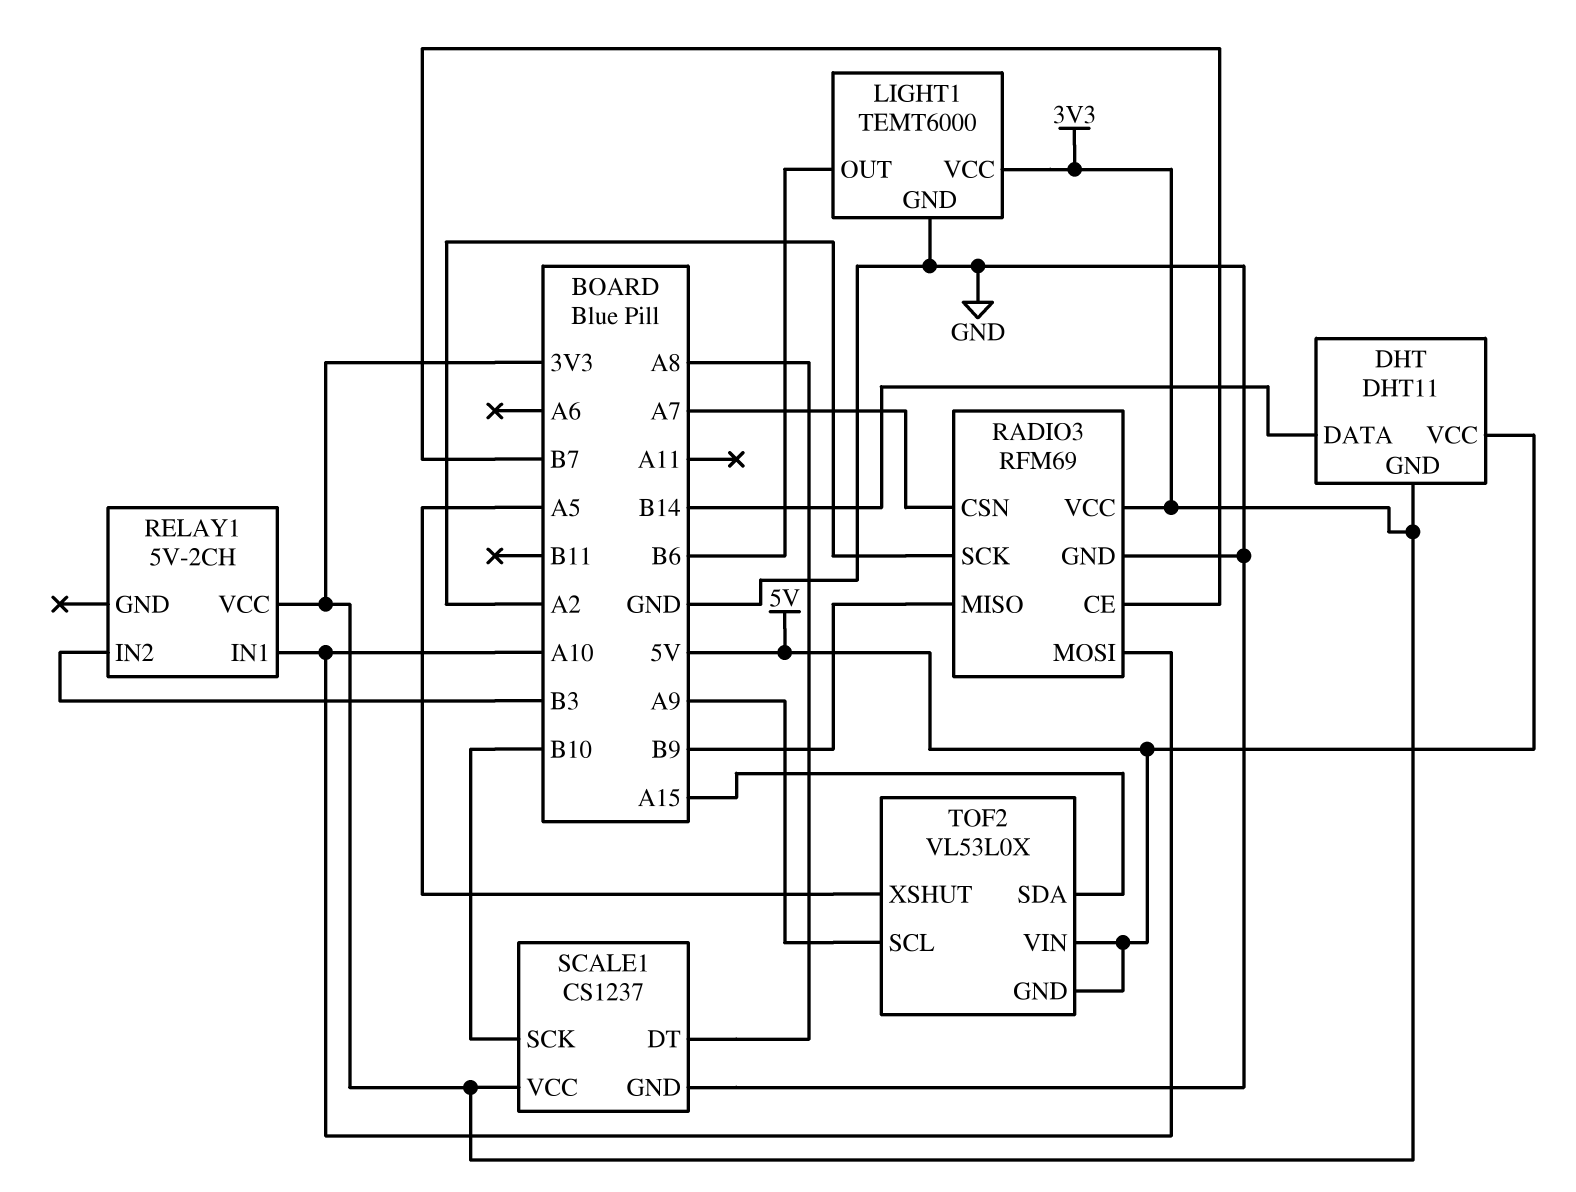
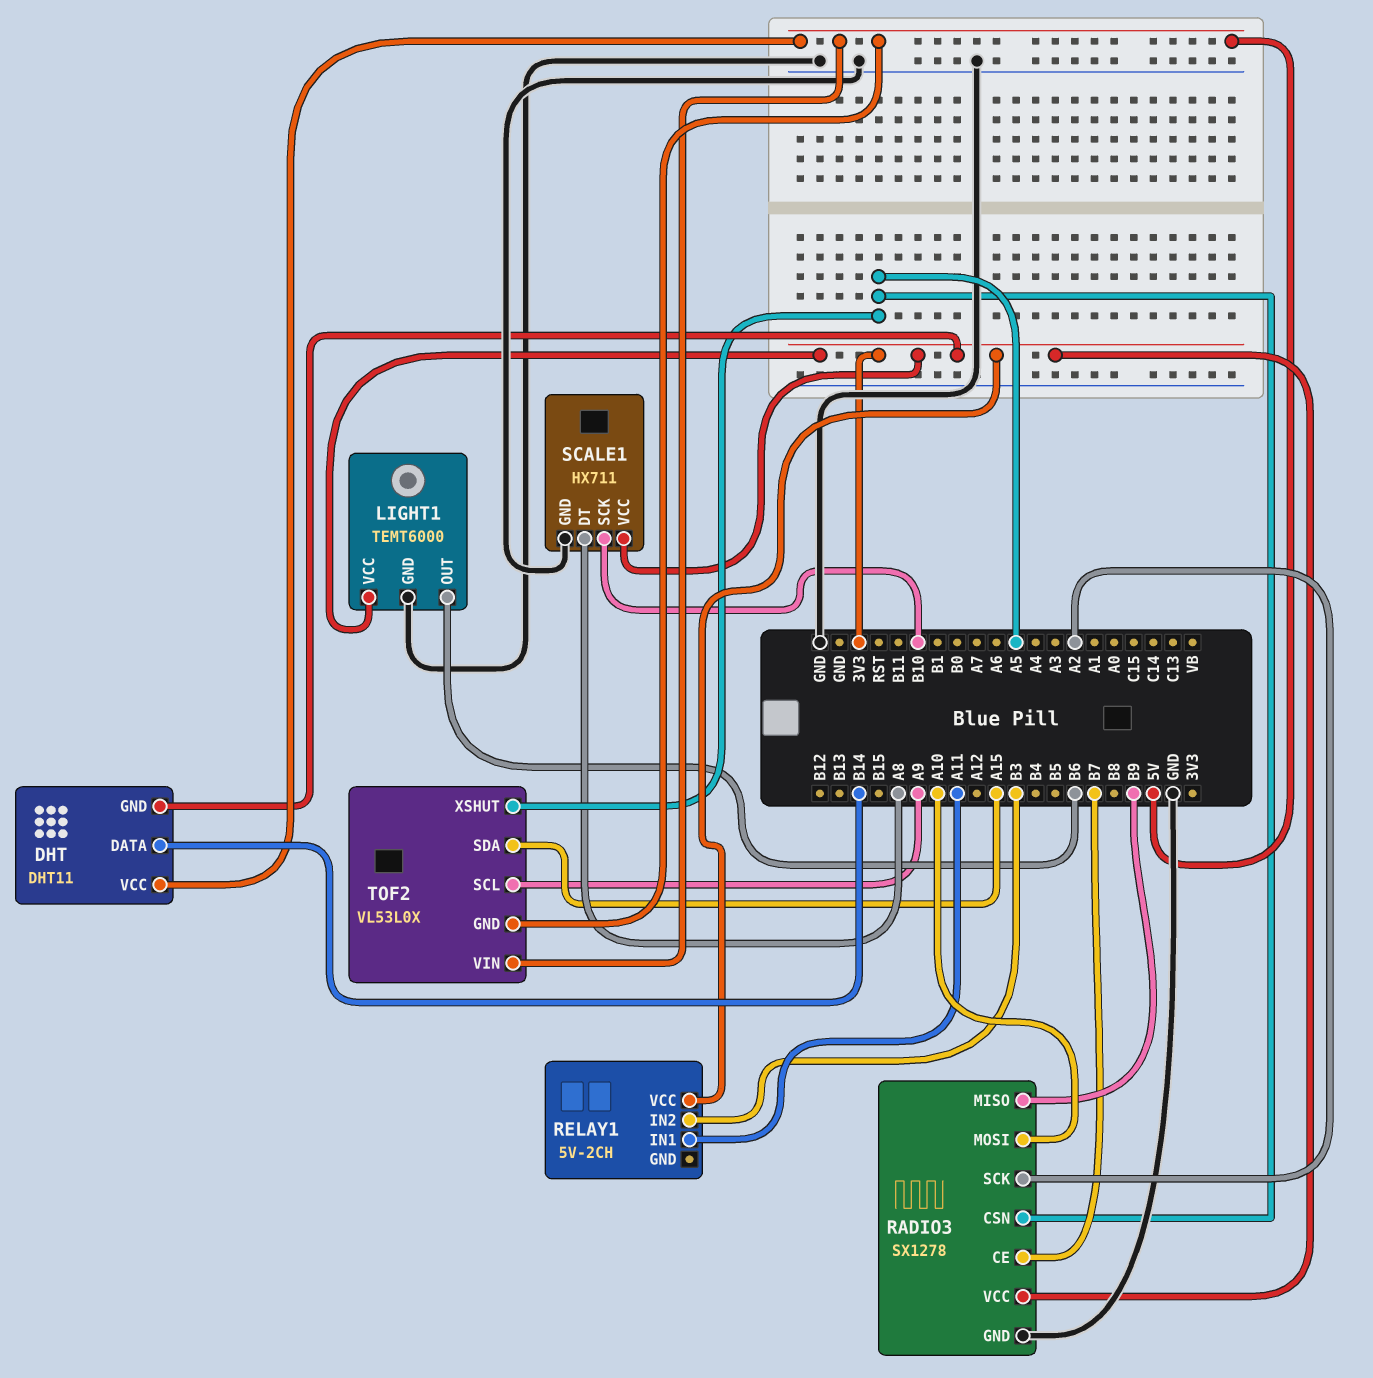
RADIO3: RFM69 -> SX1278
RADIO3 pin CSN: A7 -> A5
RELAY1 pin IN1: A10 -> A11
SCALE1: CS1237 -> HX711

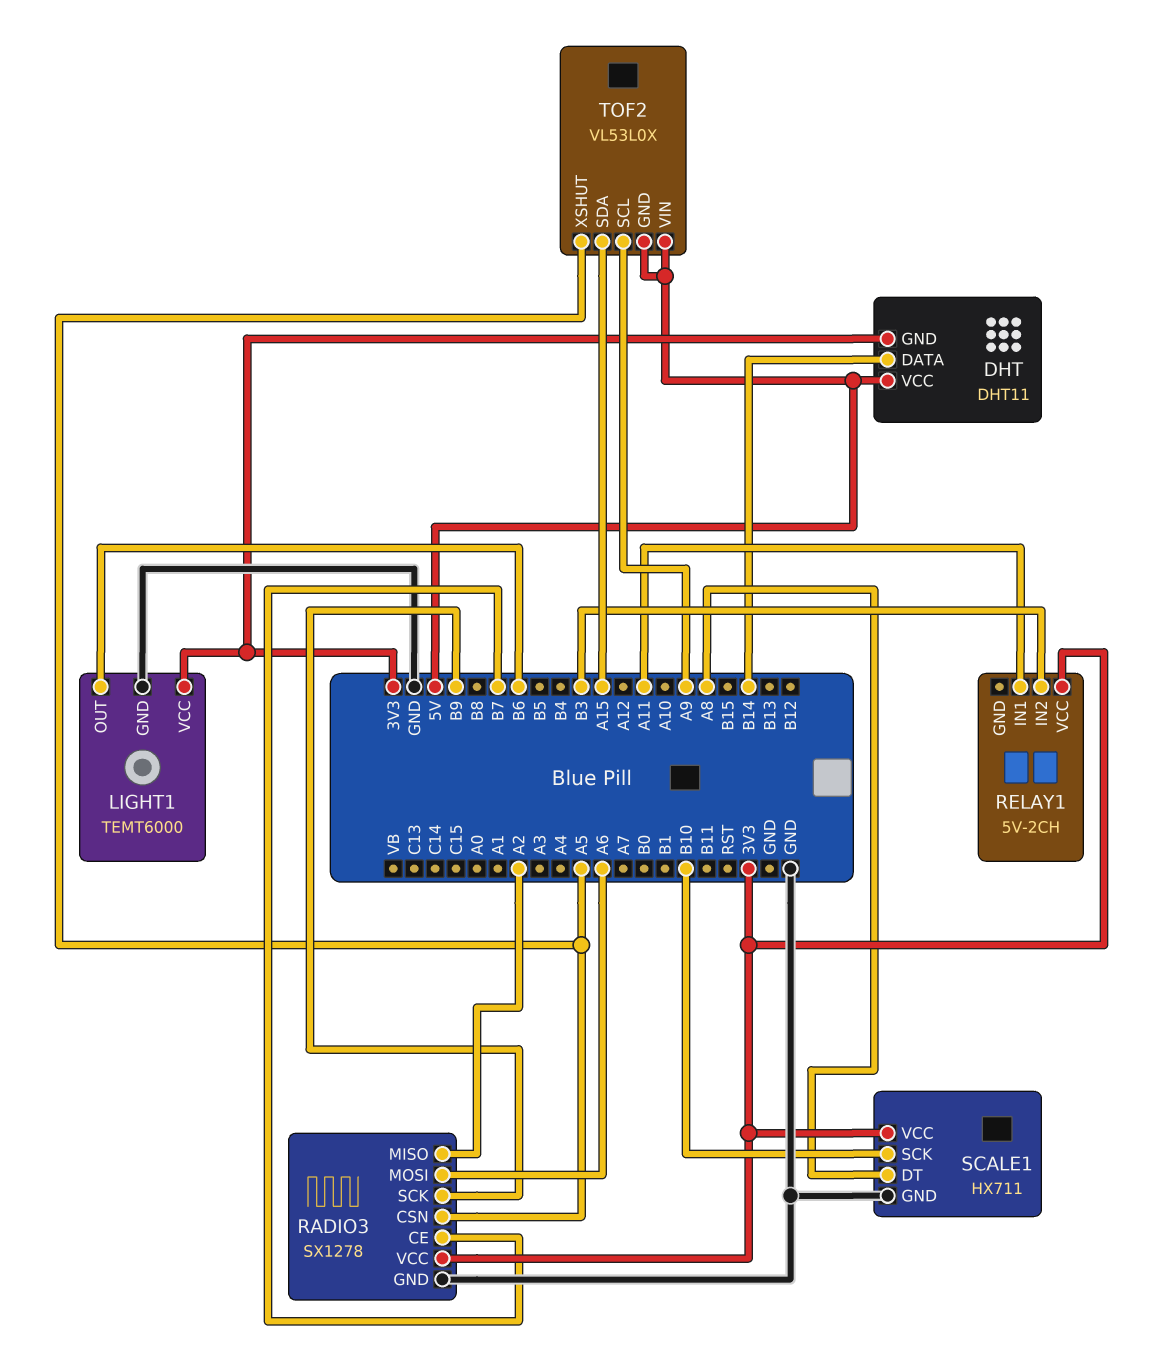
RADIO3 pin MISO: B9 -> A2
RADIO3 pin MOSI: A10 -> A6
RADIO3 pin SCK: A2 -> B9

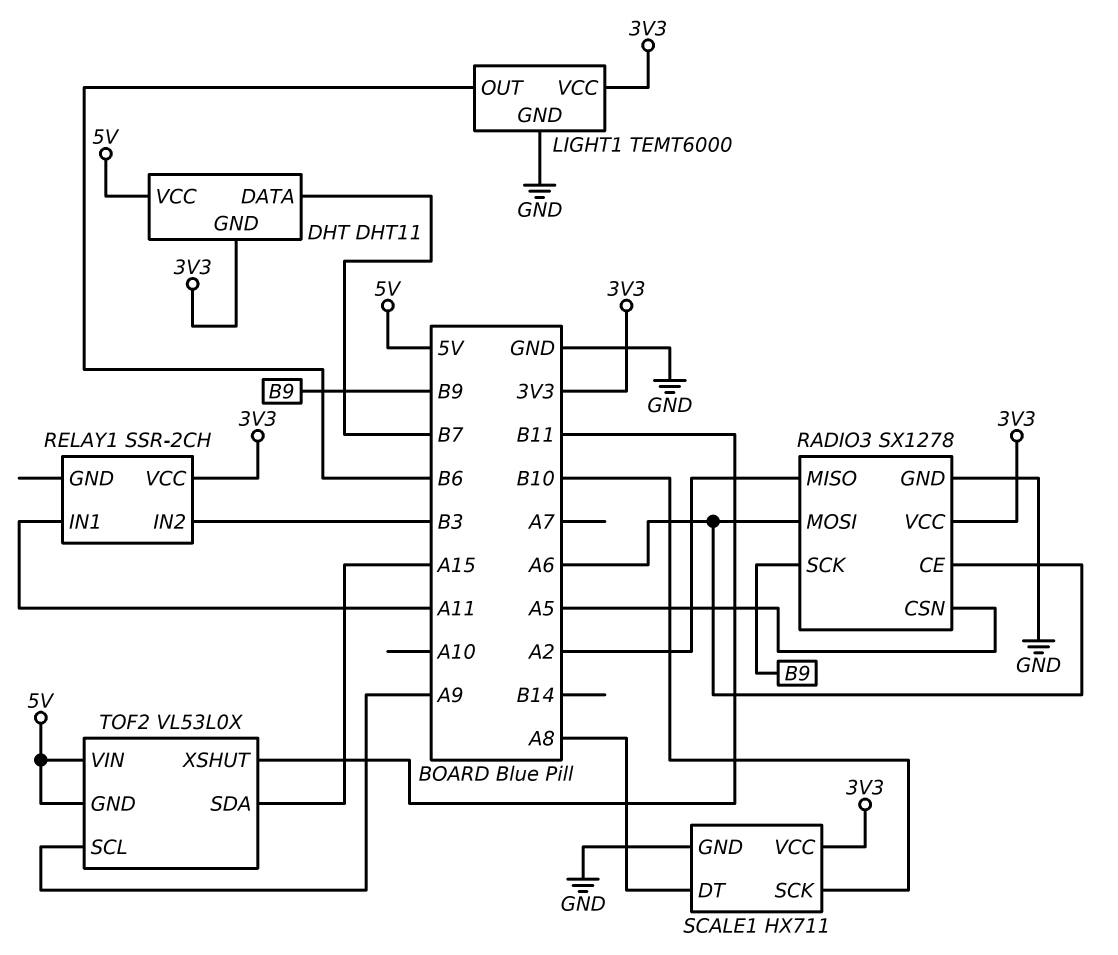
DHT pin DATA: B14 -> B7
RADIO3 pin CE: B7 -> A6
RELAY1: 5V-2CH -> SSR-2CH
TOF2 pin XSHUT: A5 -> B11

